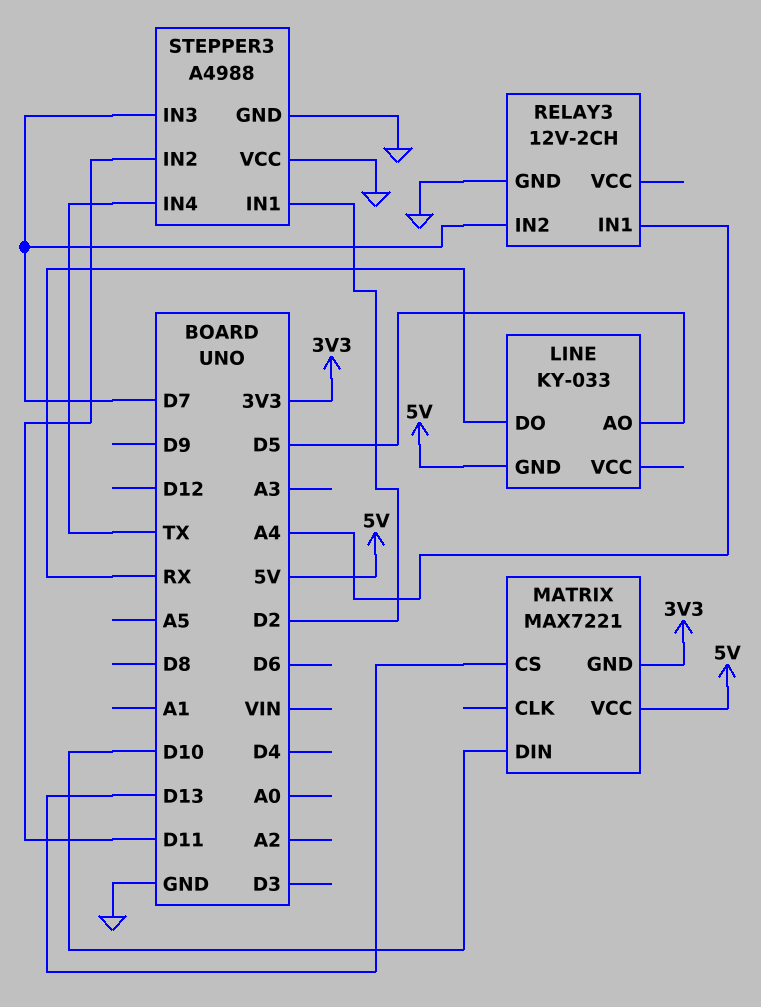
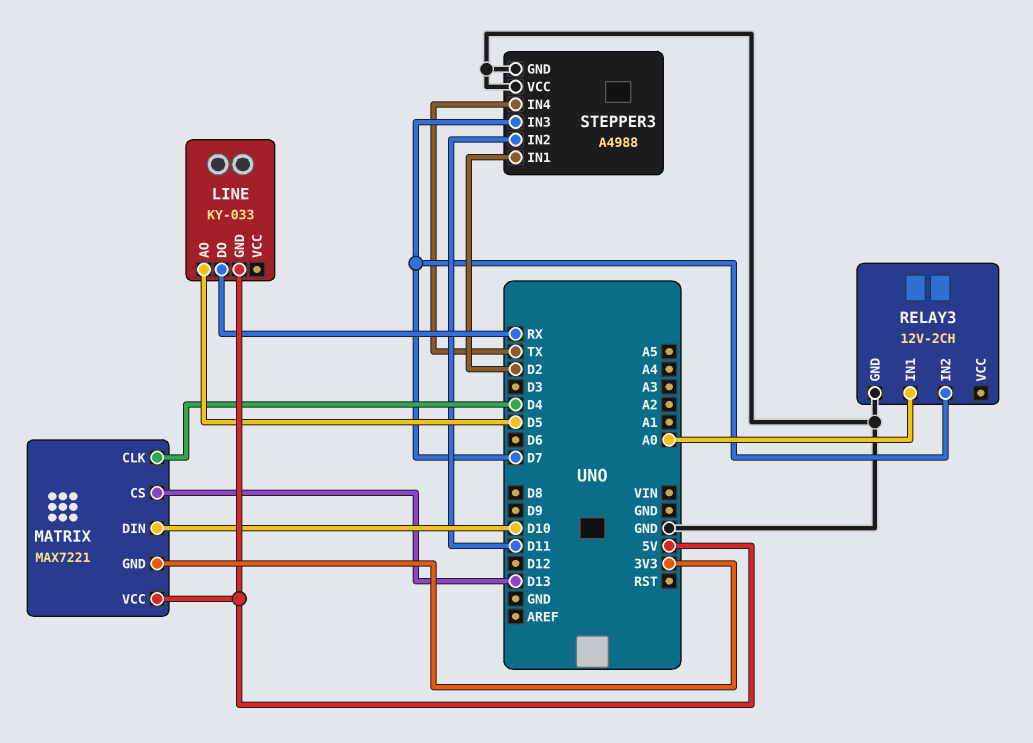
MATRIX pin CLK: none -> D4
RELAY3 pin IN1: A4 -> A0

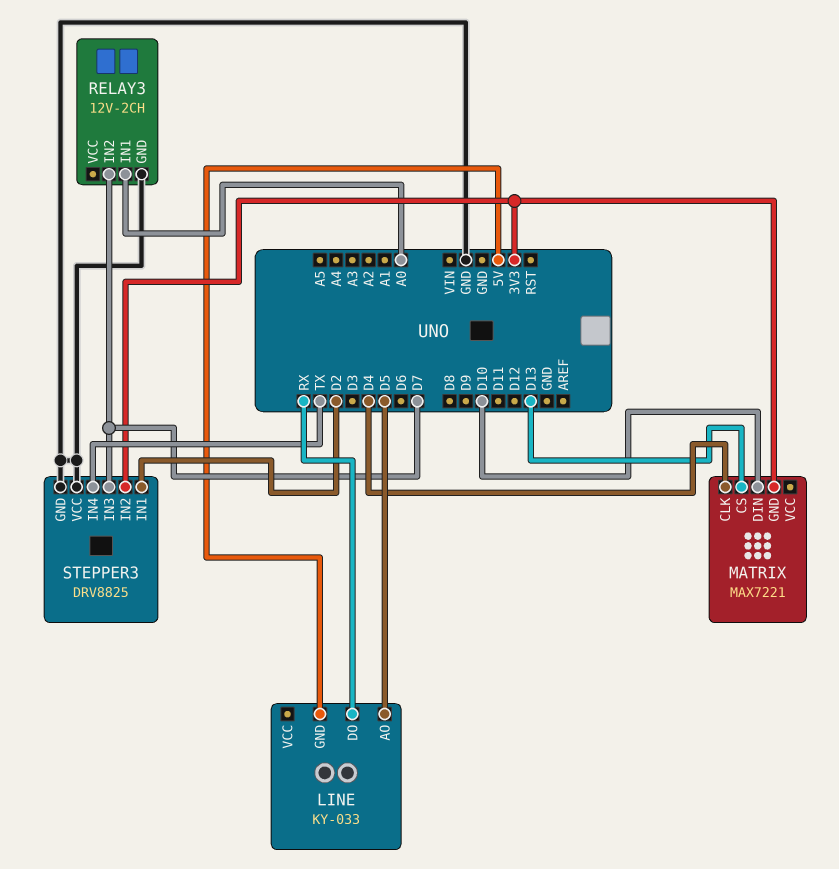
MATRIX pin VCC: 5V -> none
STEPPER3: A4988 -> DRV8825
STEPPER3 pin IN2: D11 -> 3V3

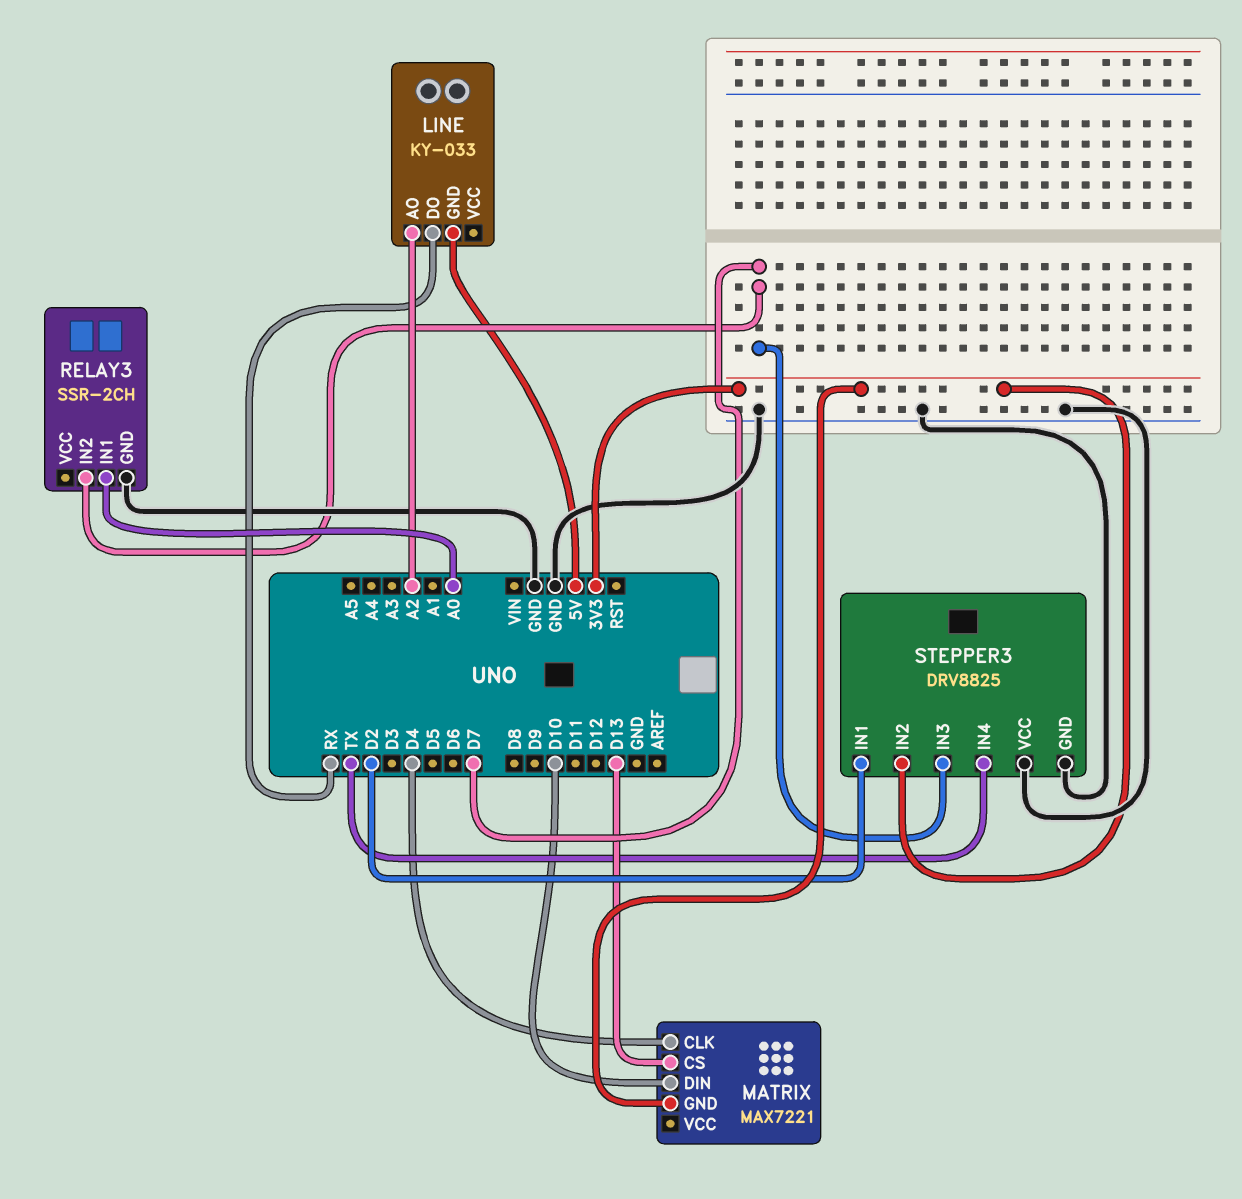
LINE pin AO: D5 -> A2
RELAY3: 12V-2CH -> SSR-2CH

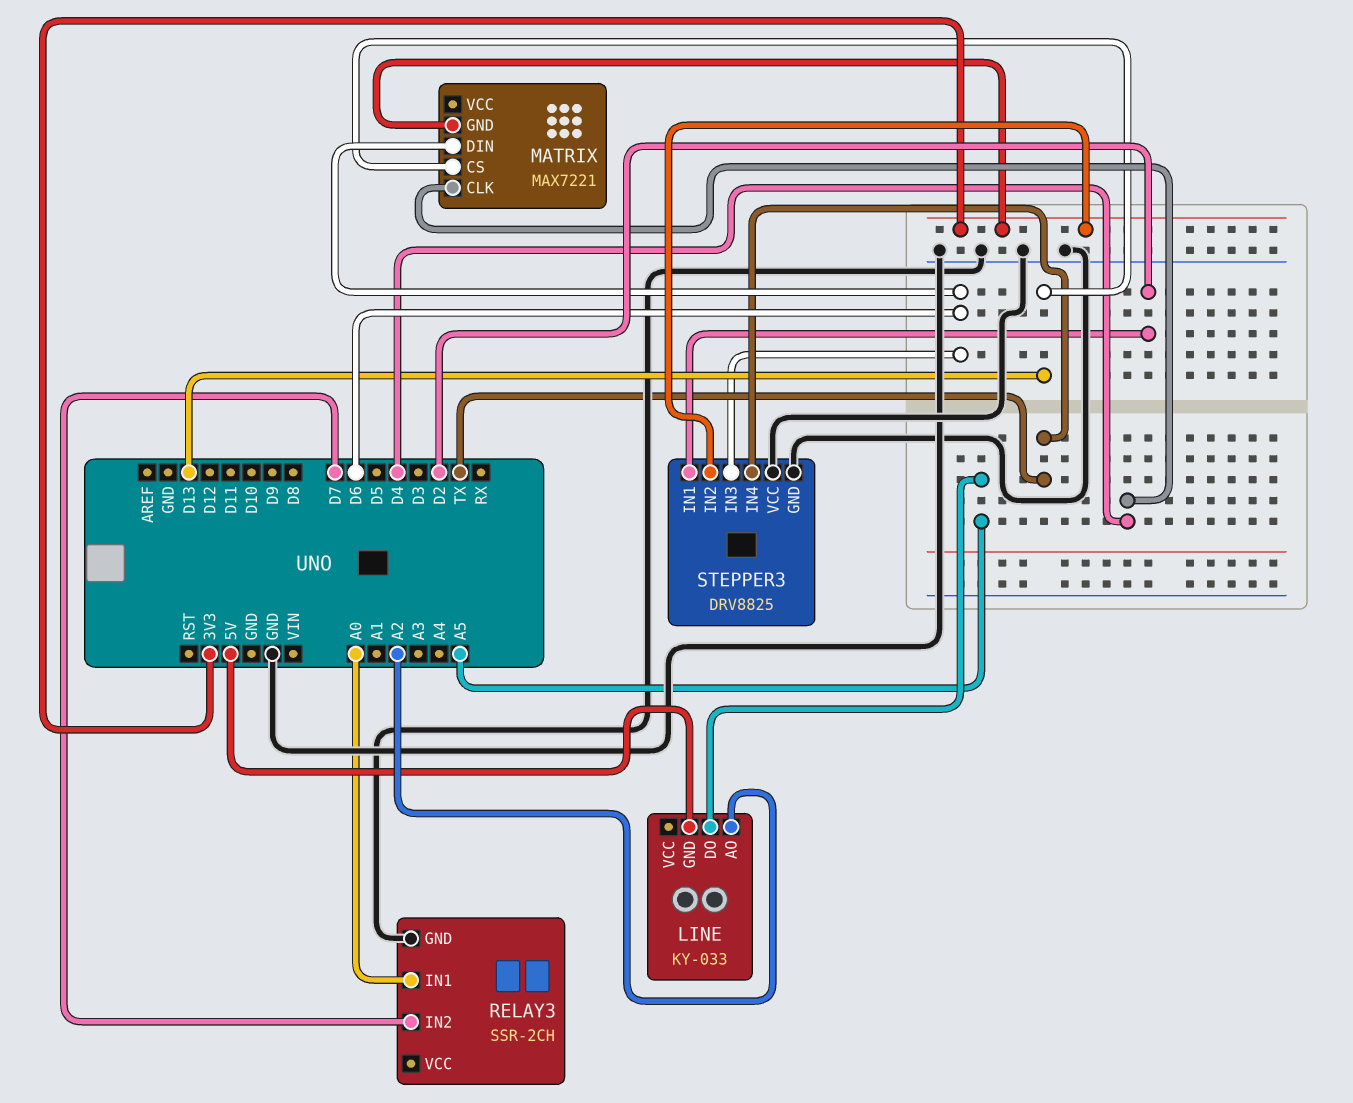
LINE pin DO: RX -> A5
MATRIX pin DIN: D10 -> D6
STEPPER3 pin IN3: D7 -> D6

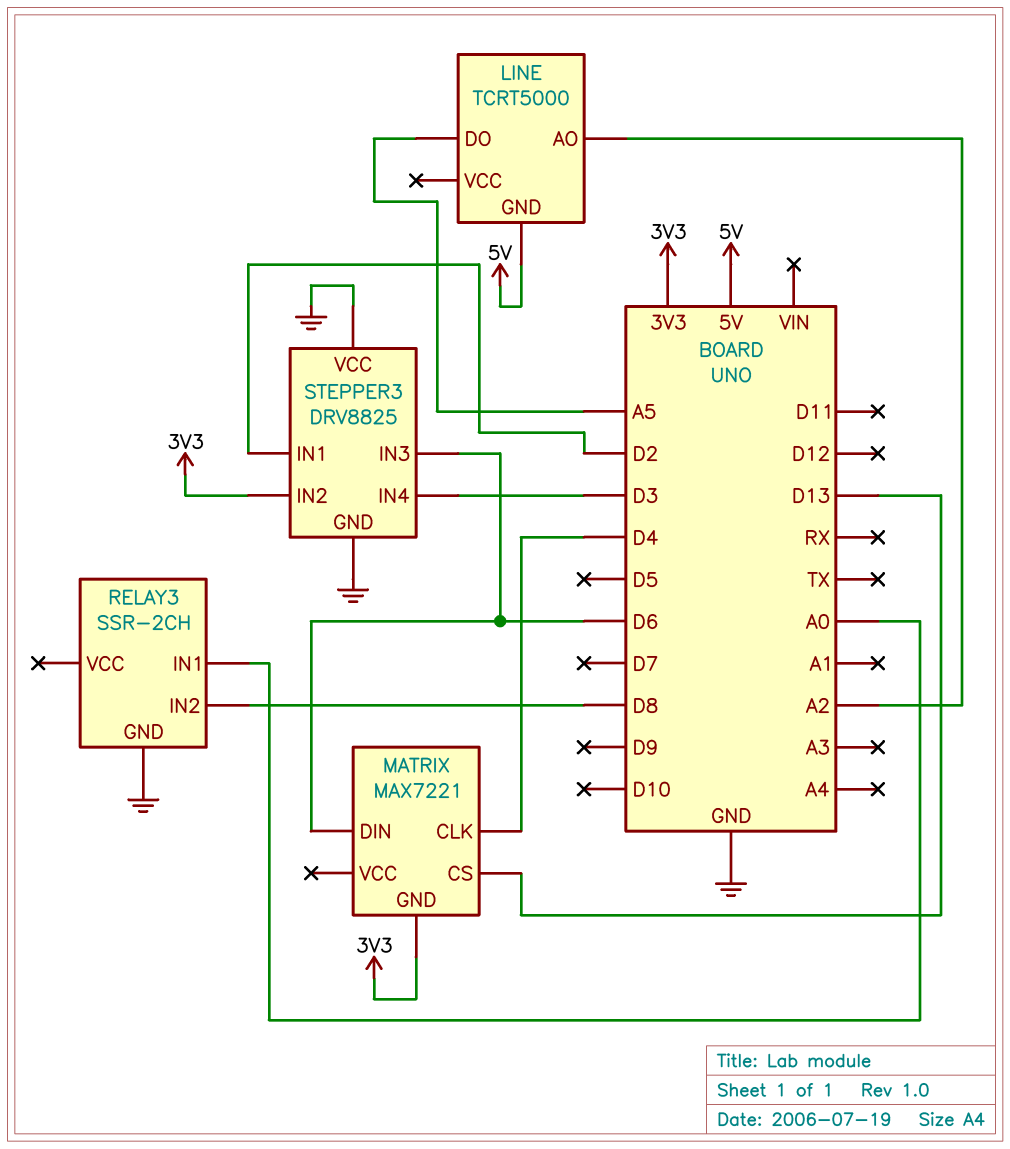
LINE: KY-033 -> TCRT5000
RELAY3 pin IN2: D7 -> D8
STEPPER3 pin IN4: TX -> D3

